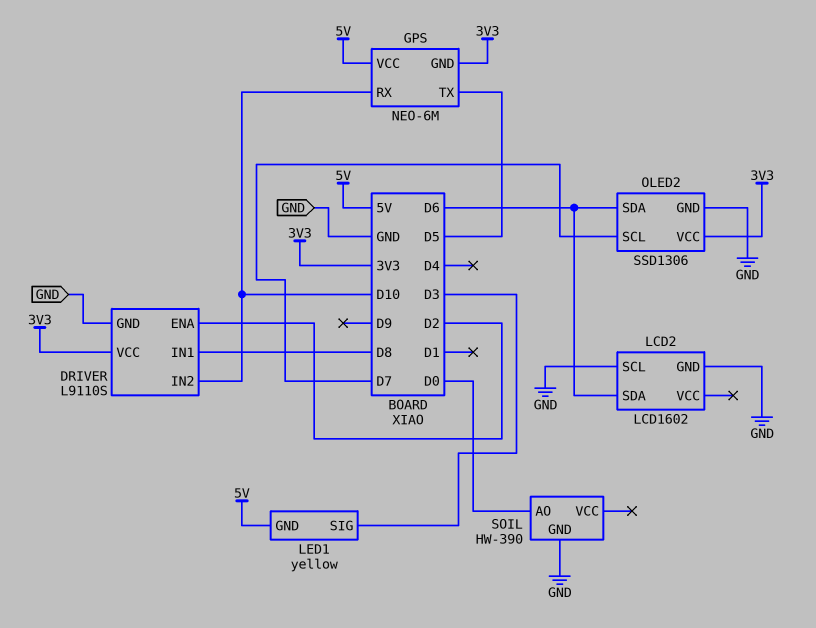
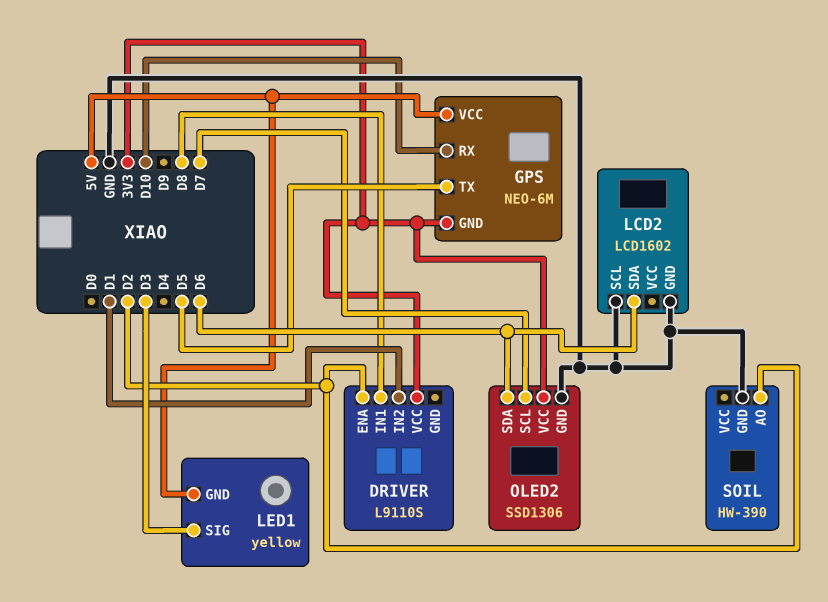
DRIVER pin GND: GND -> none
DRIVER pin IN2: D10 -> D1
SOIL pin AO: D0 -> D2

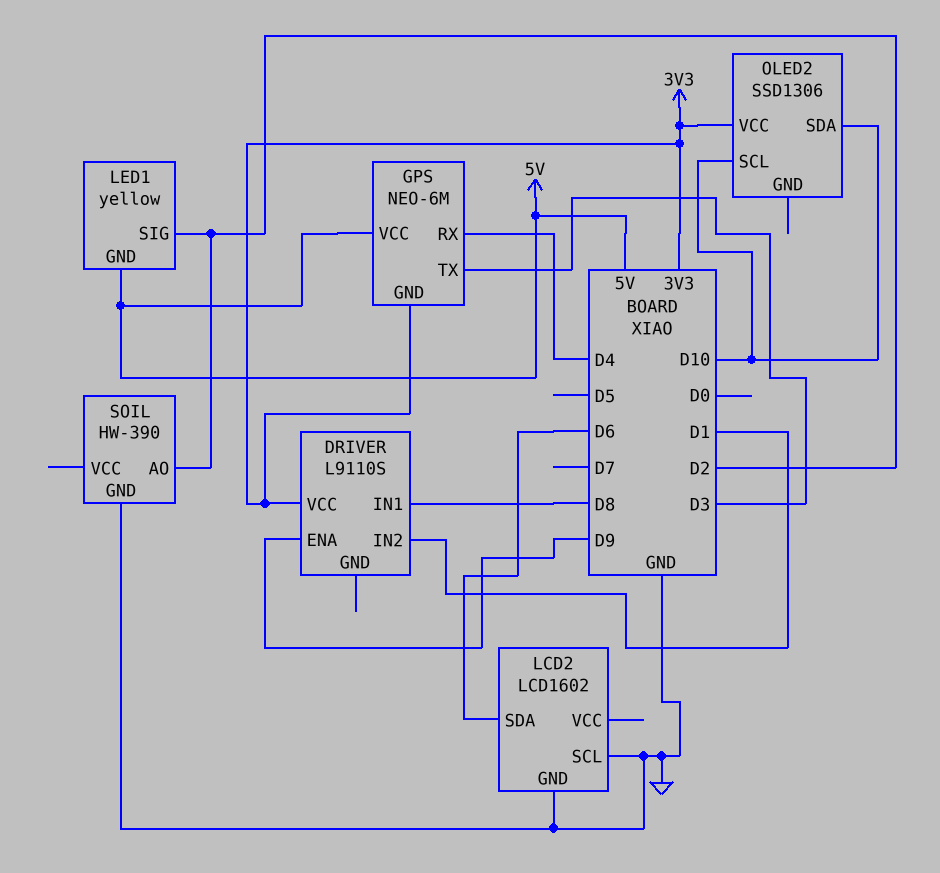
DRIVER pin ENA: D2 -> D9
GPS pin RX: D10 -> D4
GPS pin TX: D5 -> D3
LED1 pin SIG: D3 -> D2
OLED2 pin GND: GND -> none
OLED2 pin SCL: D7 -> D10
OLED2 pin SDA: D6 -> D10

